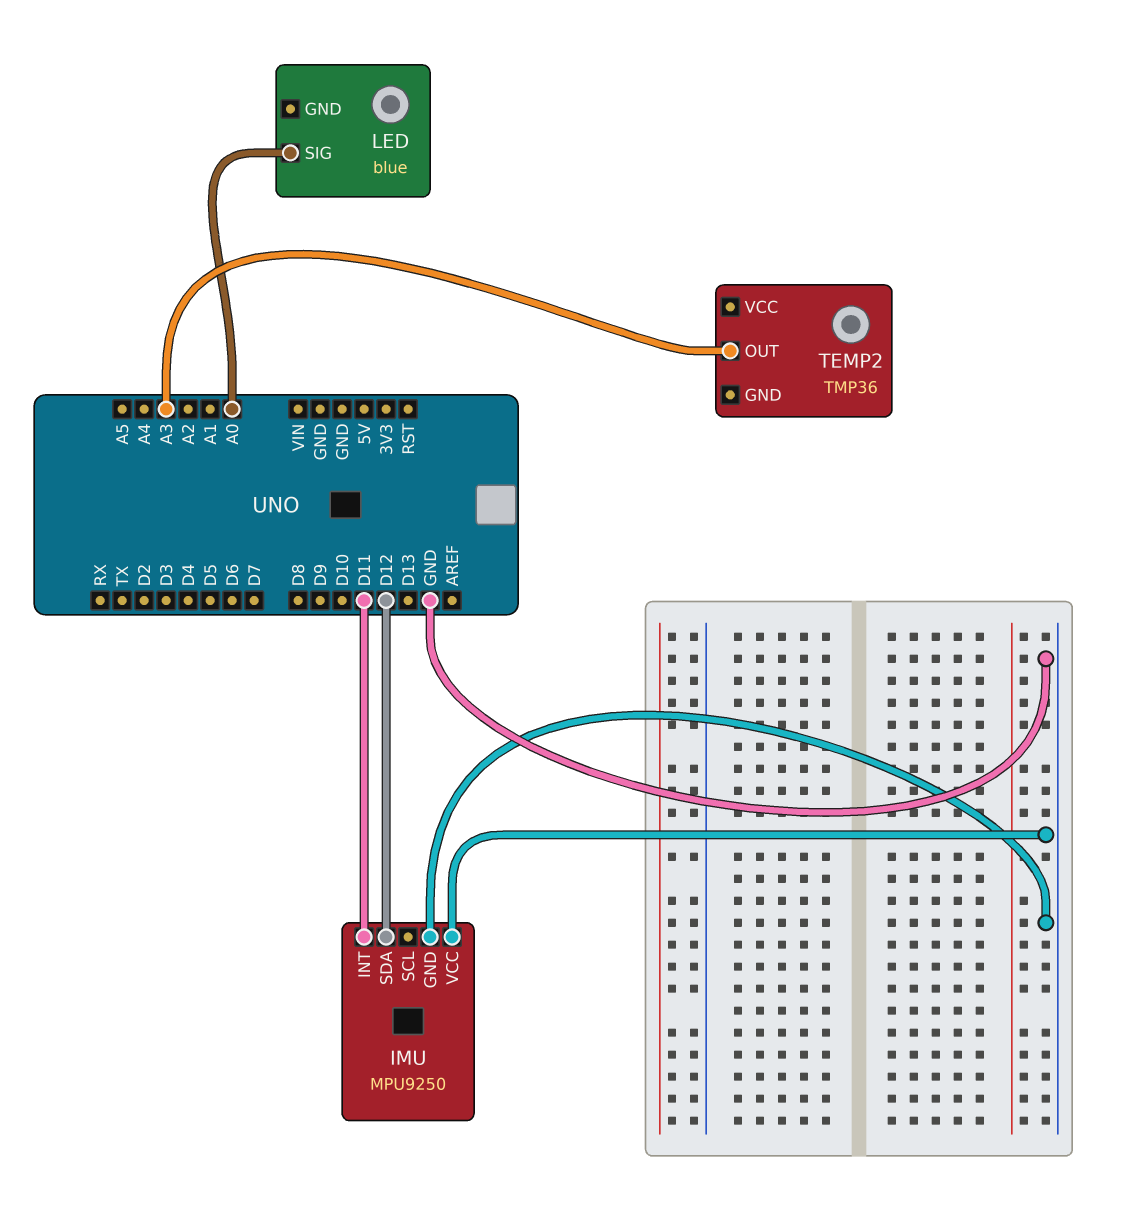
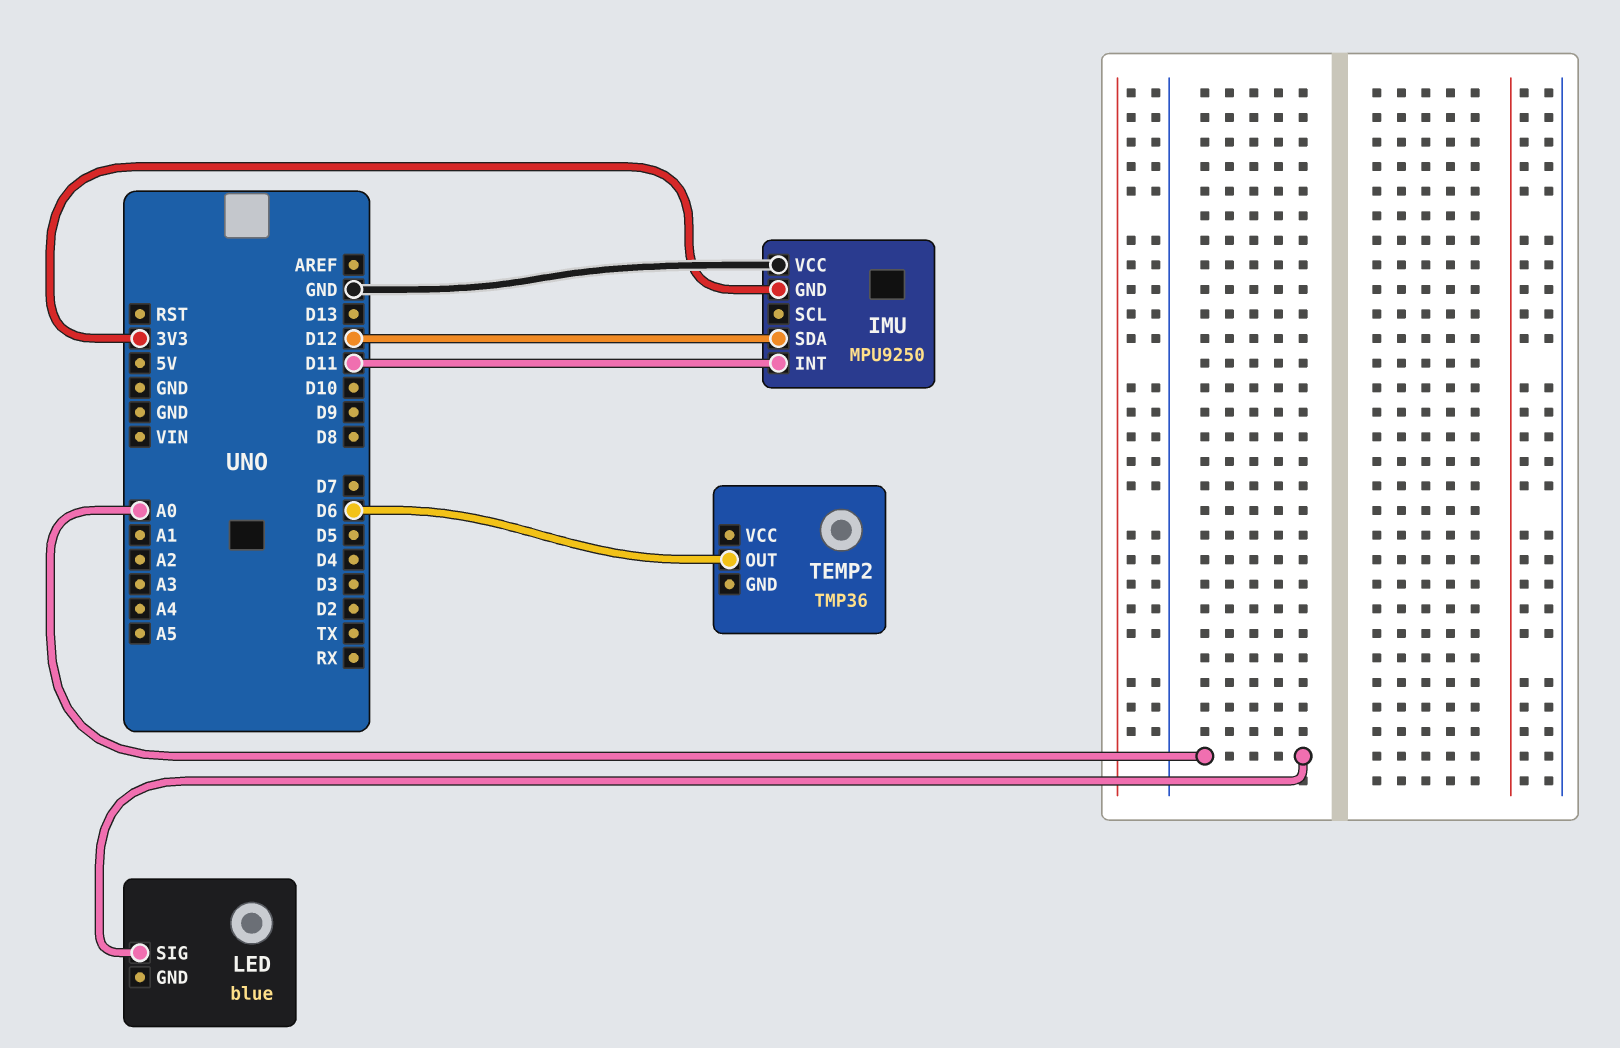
IMU pin GND: GND -> 3V3
TEMP2 pin OUT: A3 -> D6

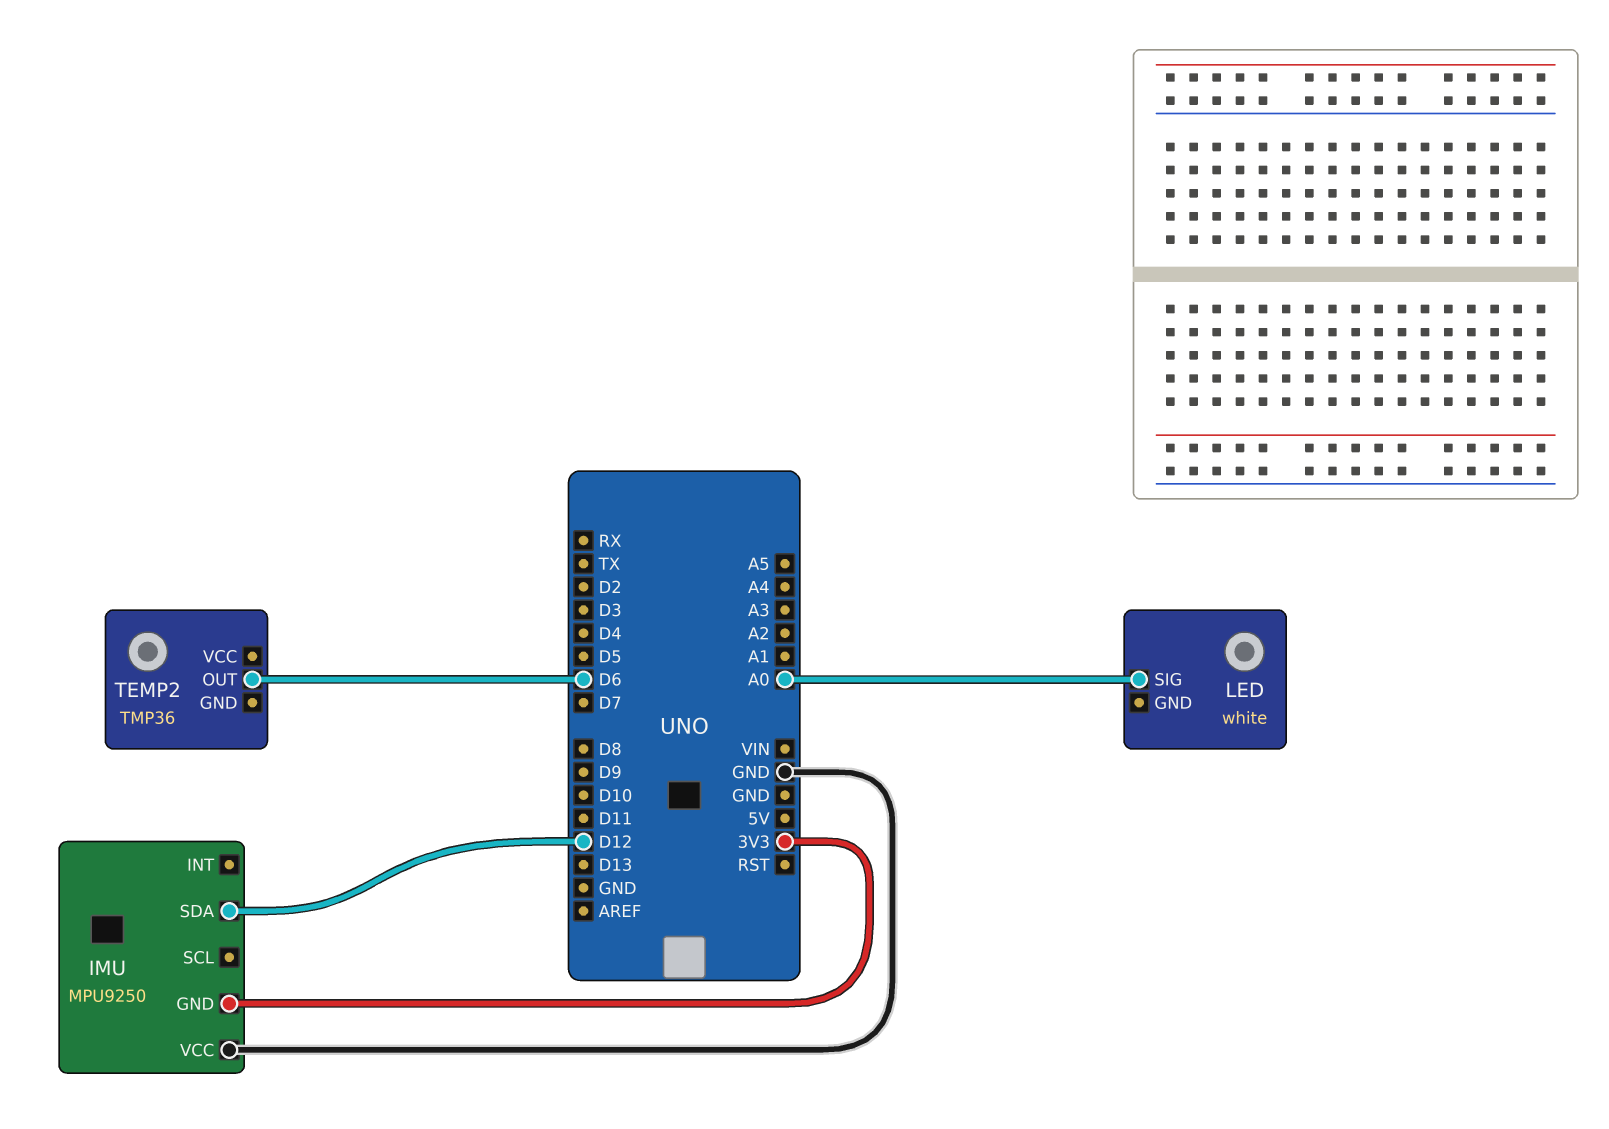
IMU pin INT: D11 -> none
LED: blue -> white

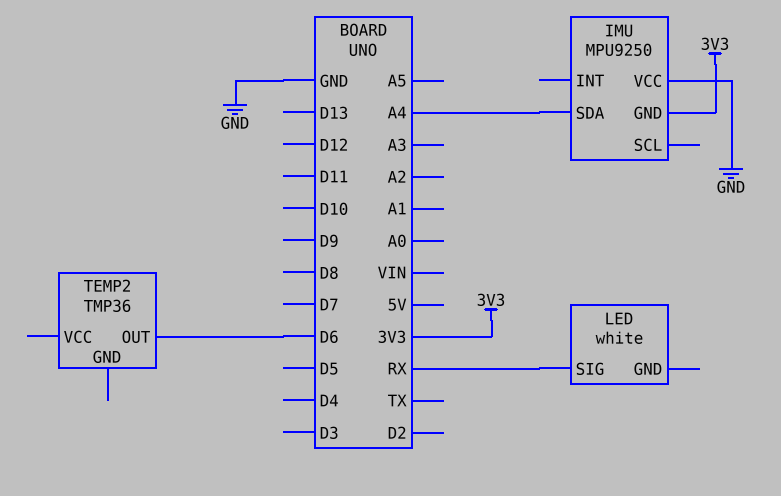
IMU pin SDA: D12 -> A4
LED pin SIG: A0 -> RX

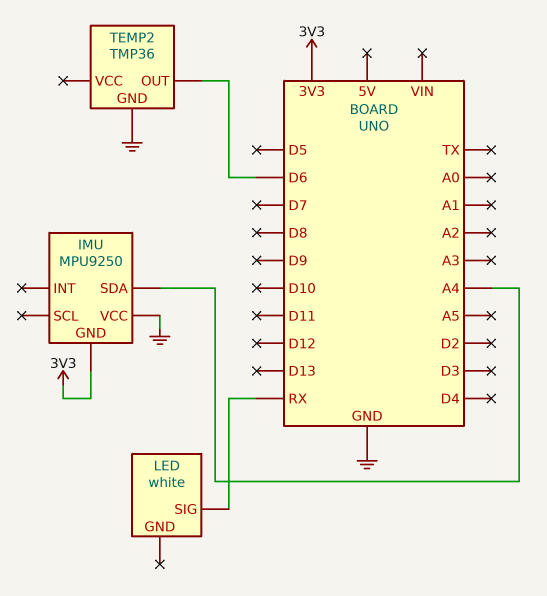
TEMP2 pin GND: none -> GND

